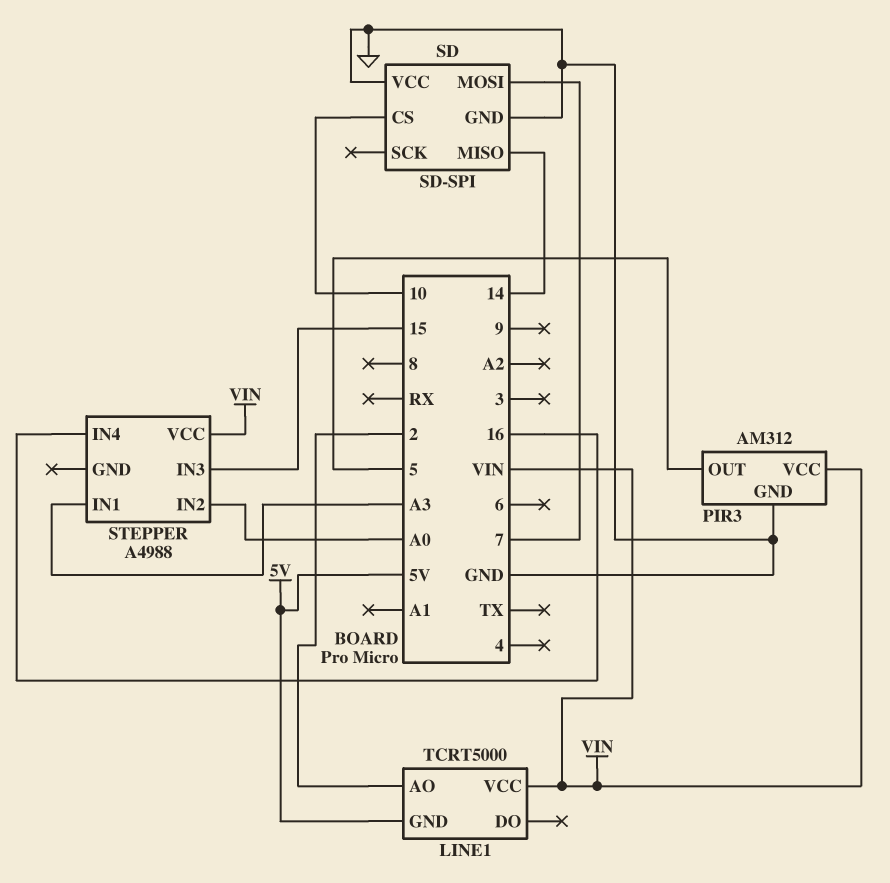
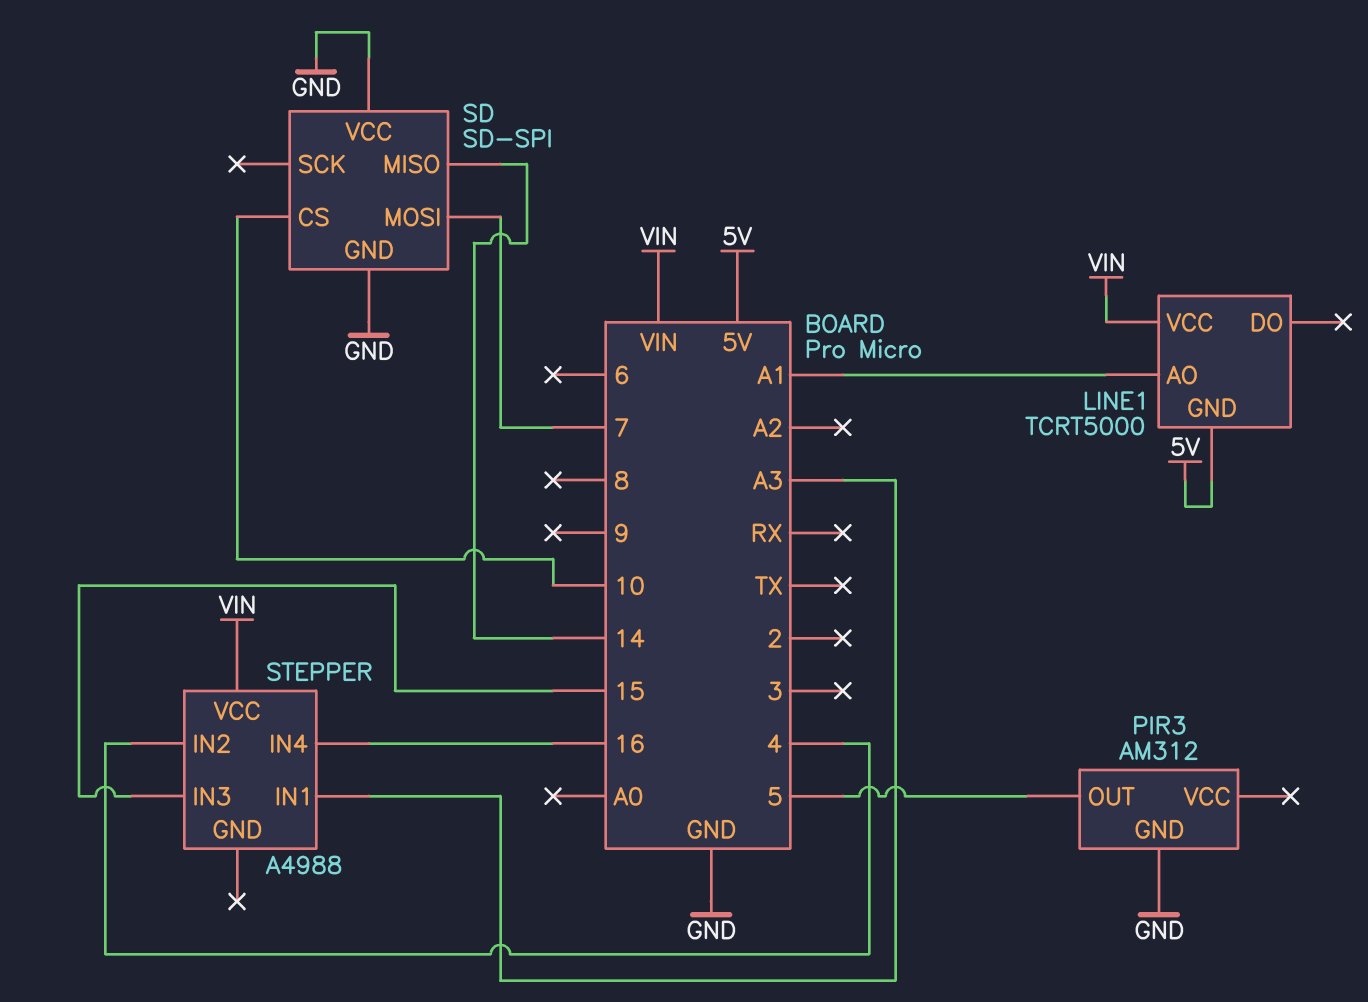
LINE1 pin AO: 2 -> A1
PIR3 pin VCC: VIN -> none
STEPPER pin IN2: A0 -> 4

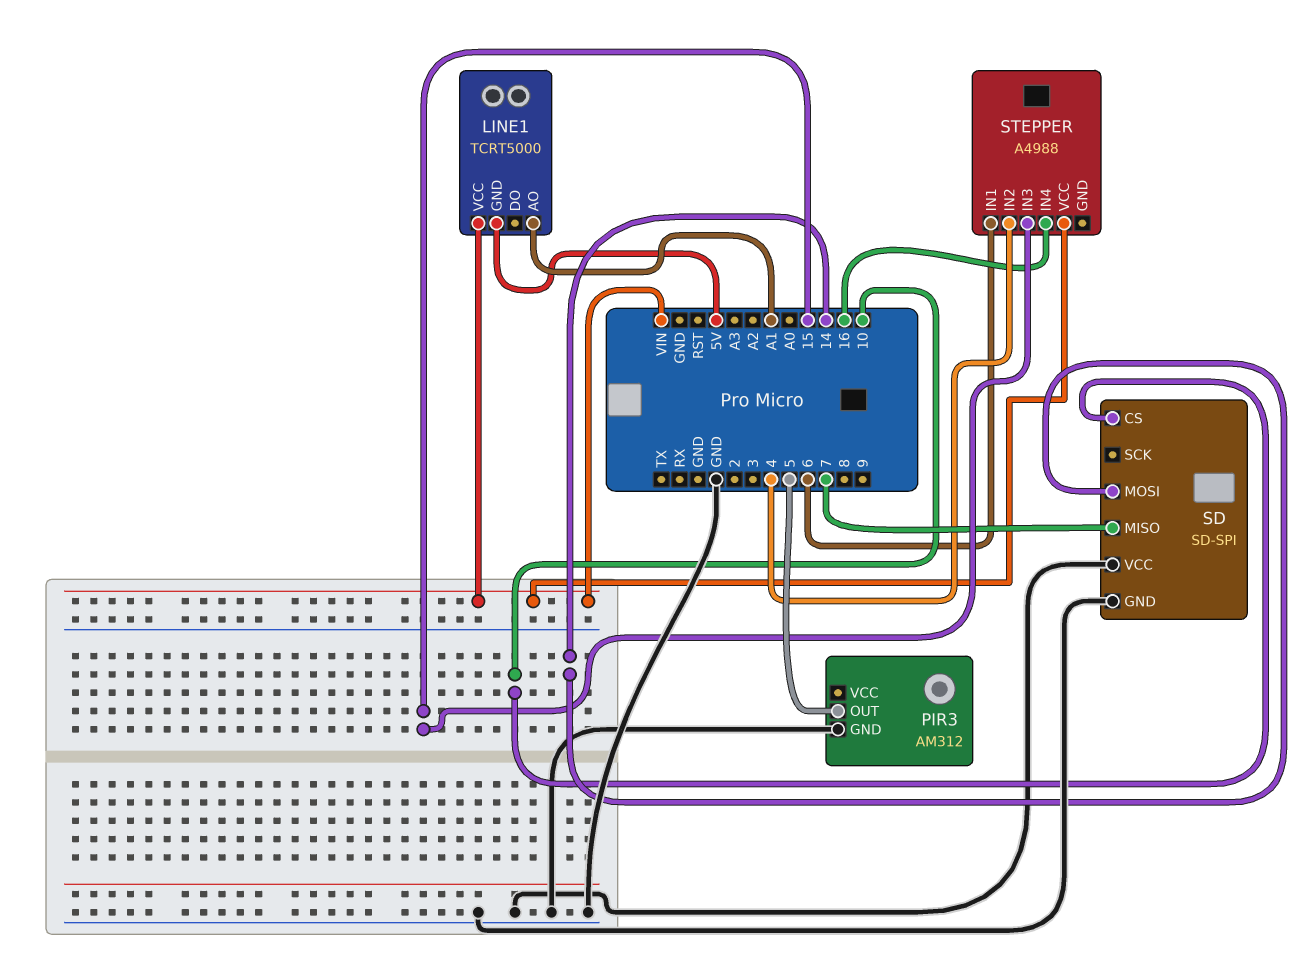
SD pin MISO: 14 -> 7
SD pin MOSI: 7 -> 14
STEPPER pin IN1: A3 -> 6

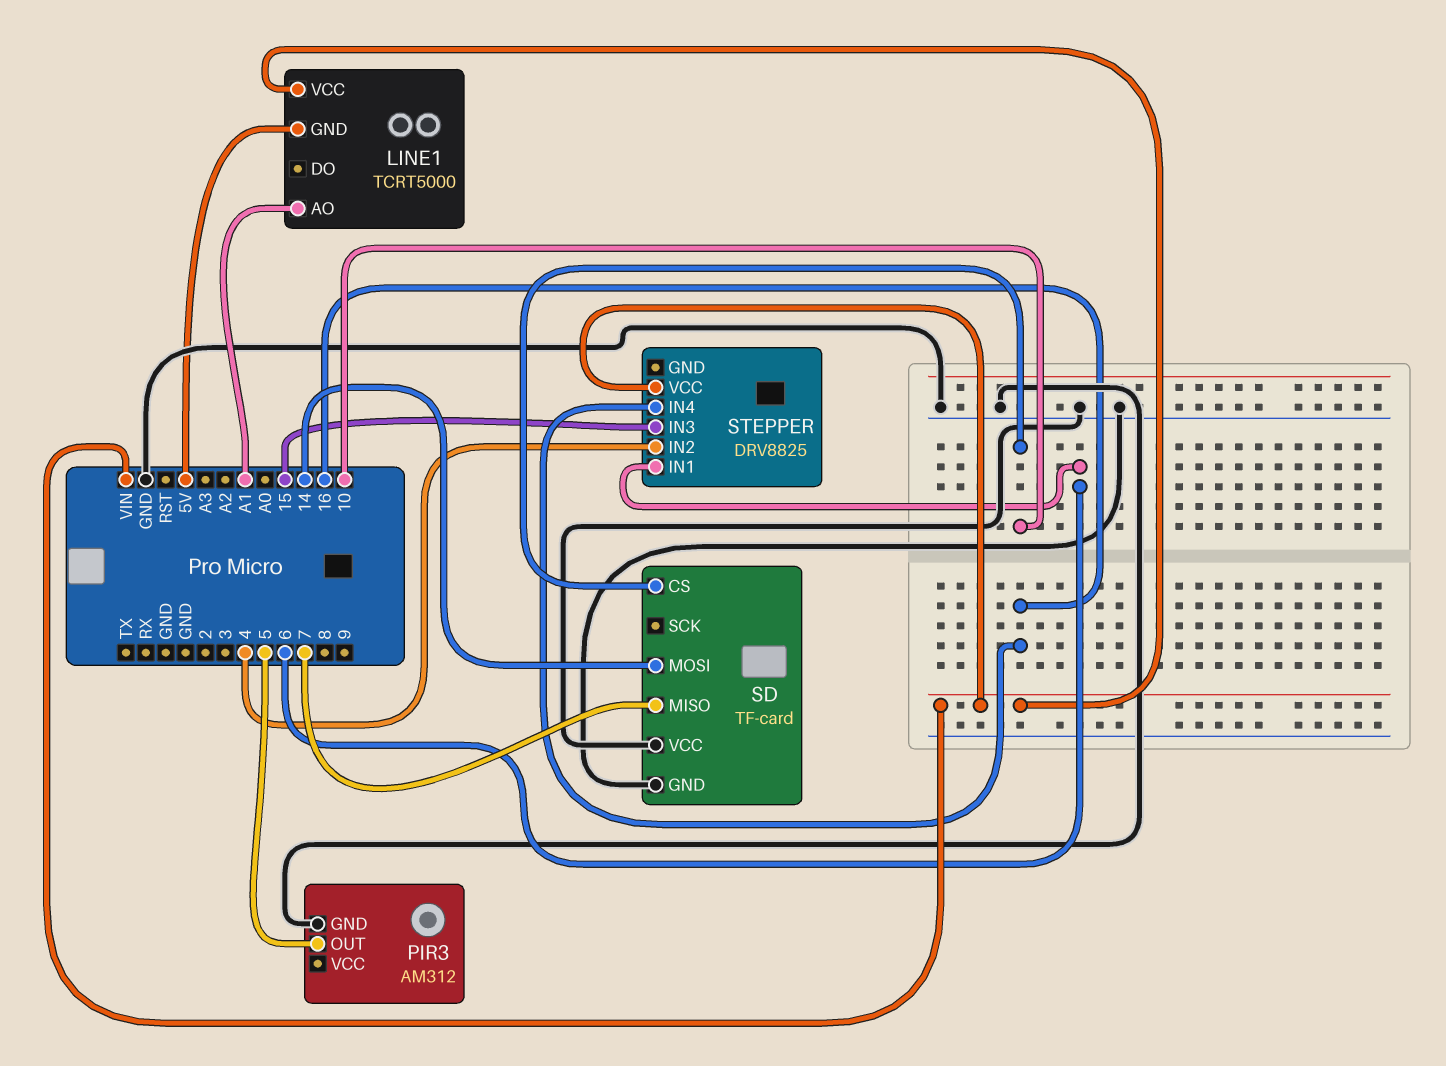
SD: SD-SPI -> TF-card
STEPPER: A4988 -> DRV8825

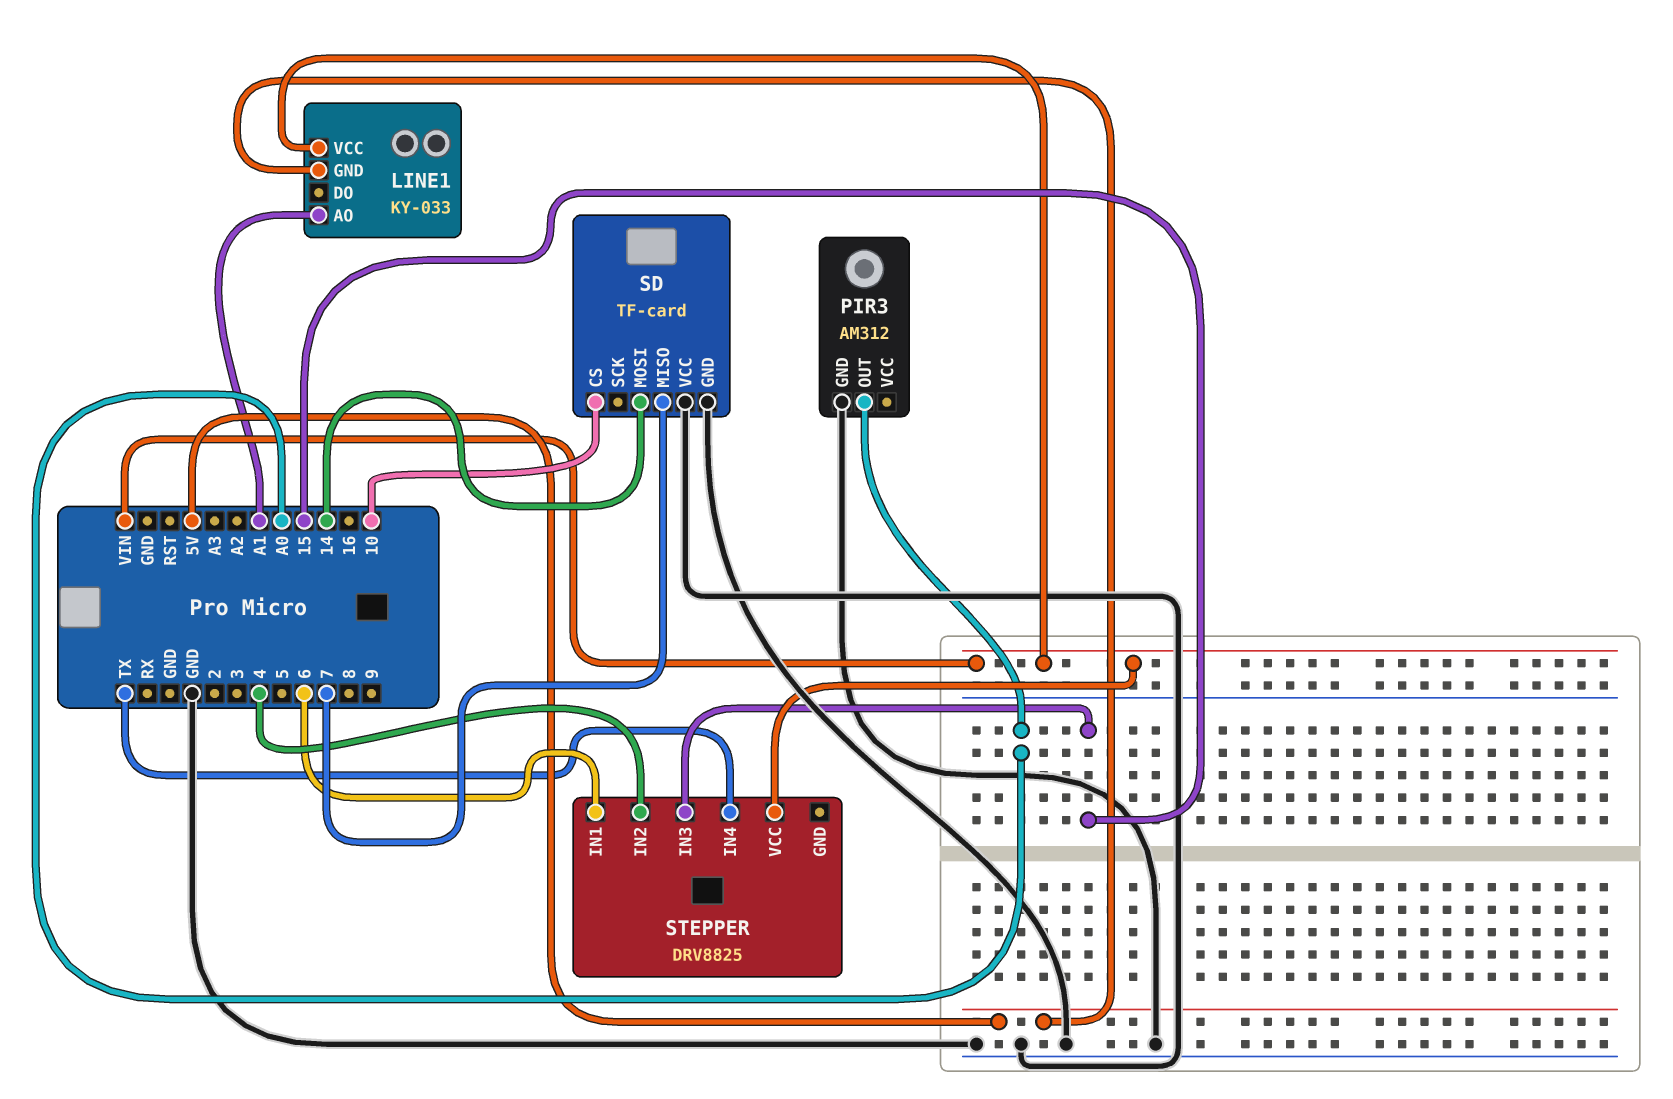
LINE1: TCRT5000 -> KY-033
PIR3 pin OUT: 5 -> A0
STEPPER pin IN4: 16 -> TX

